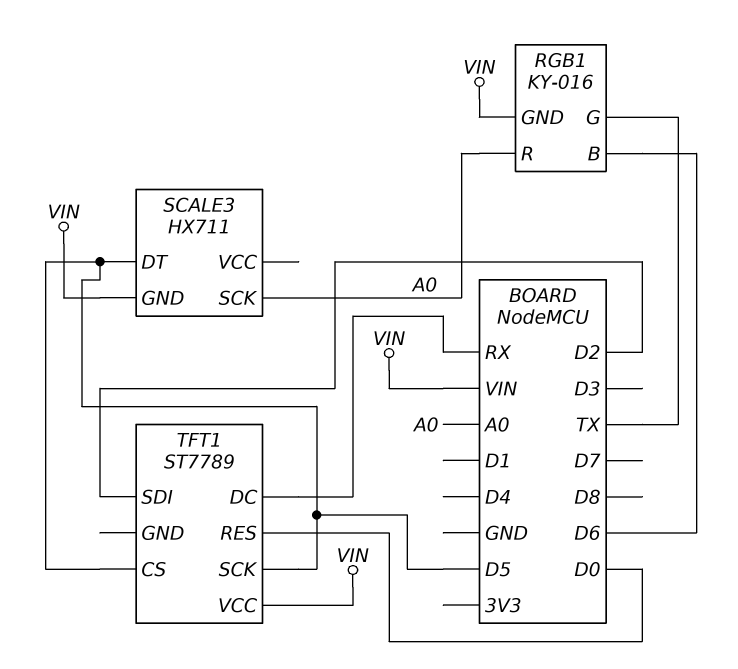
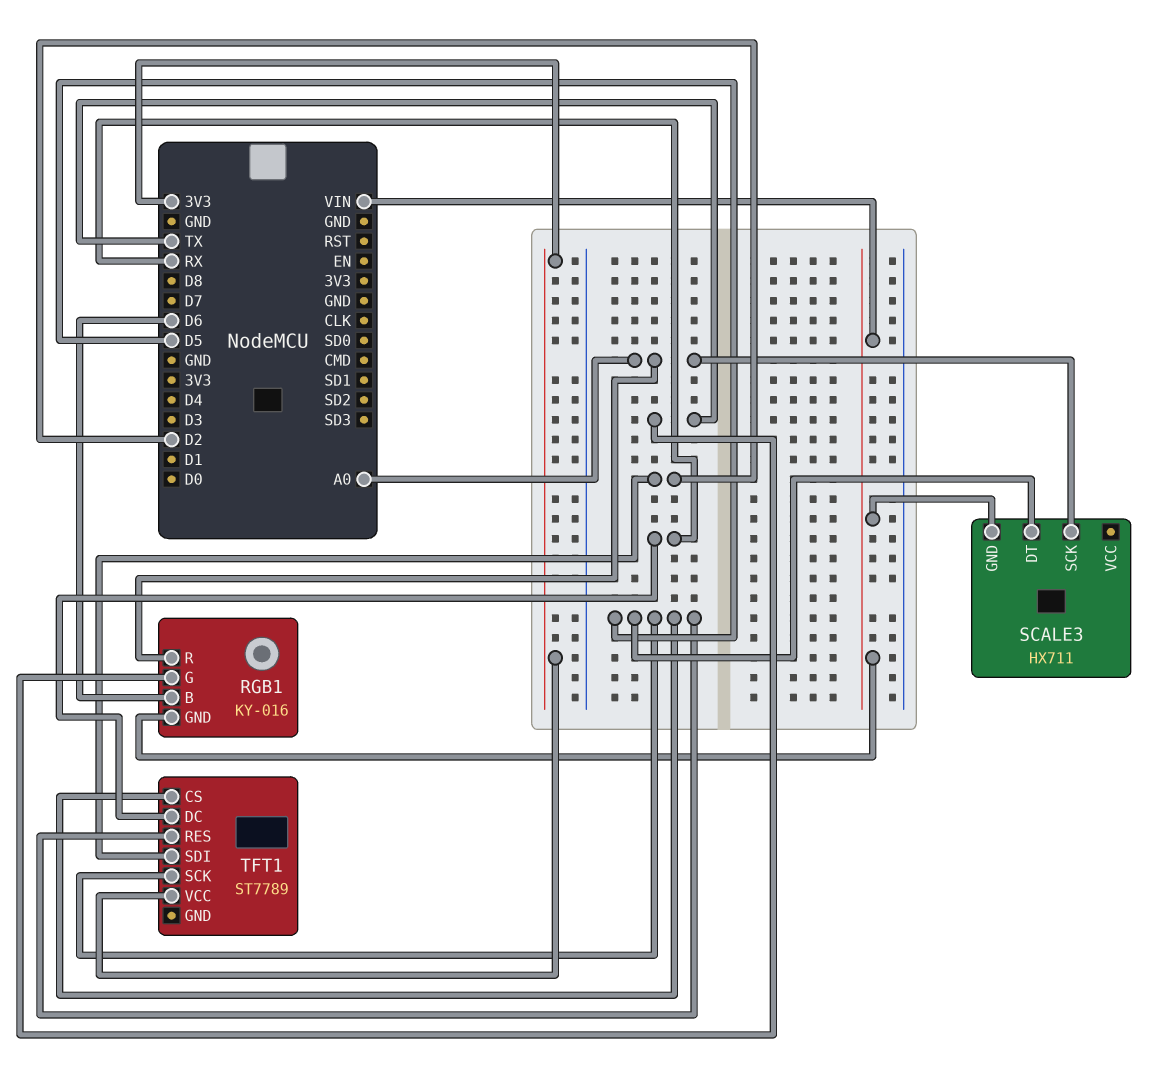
TFT1 pin RES: D0 -> D5
TFT1 pin VCC: VIN -> 3V3

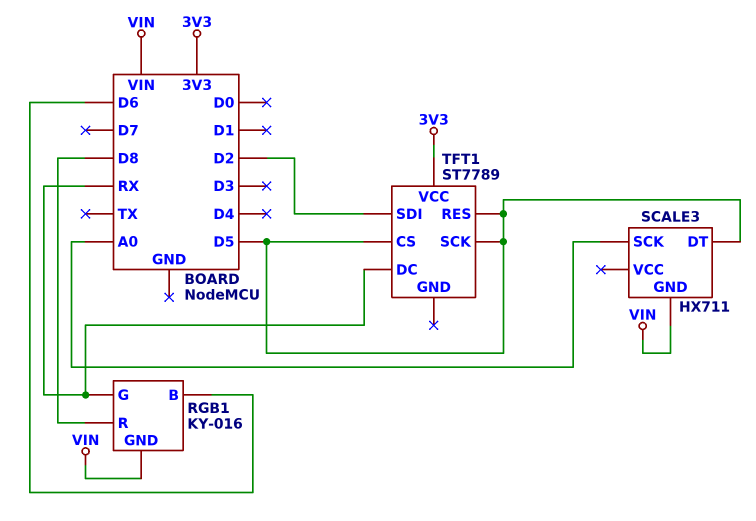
RGB1 pin G: TX -> RX
RGB1 pin R: A0 -> D8

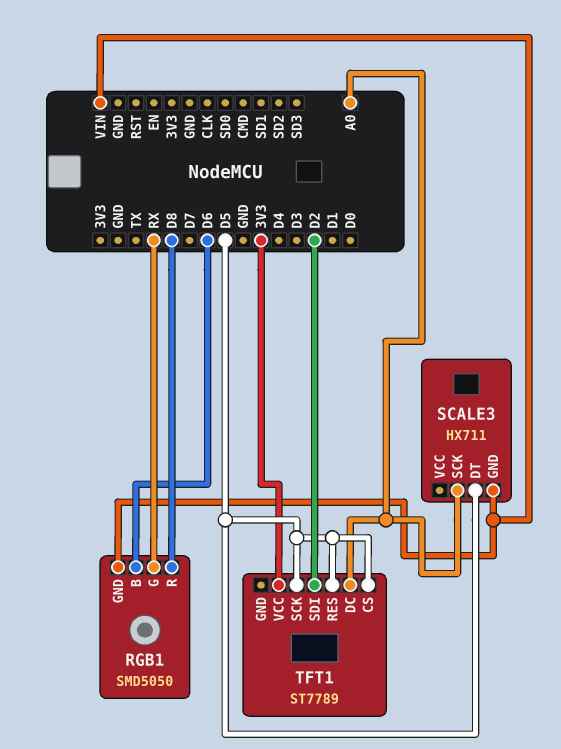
RGB1: KY-016 -> SMD5050
TFT1 pin DC: RX -> A0

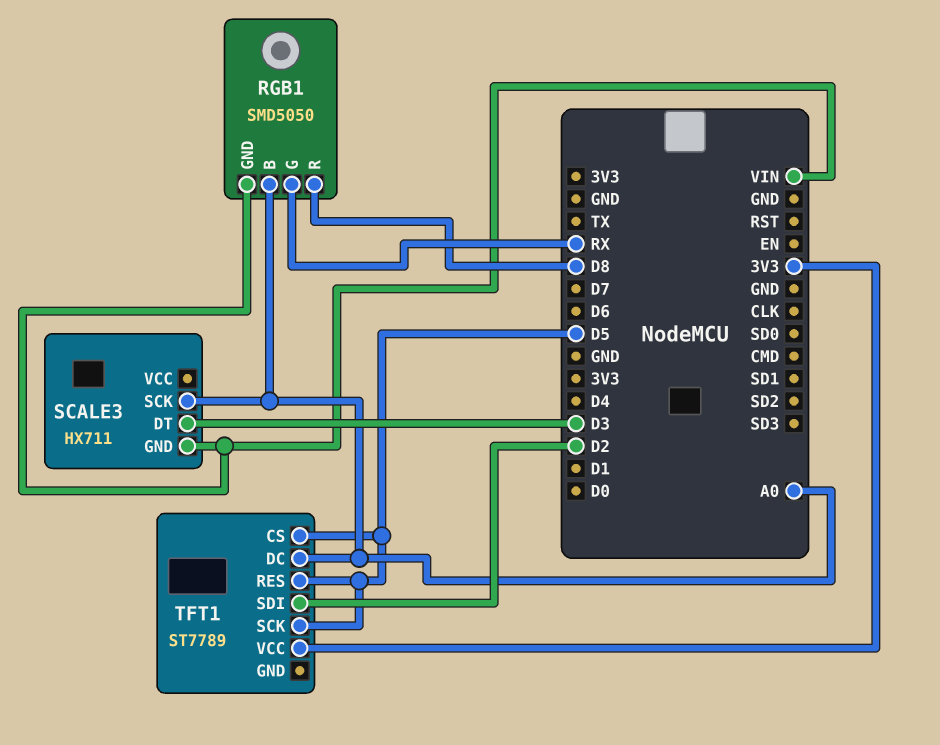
RGB1 pin B: D6 -> A0
SCALE3 pin DT: D5 -> D3

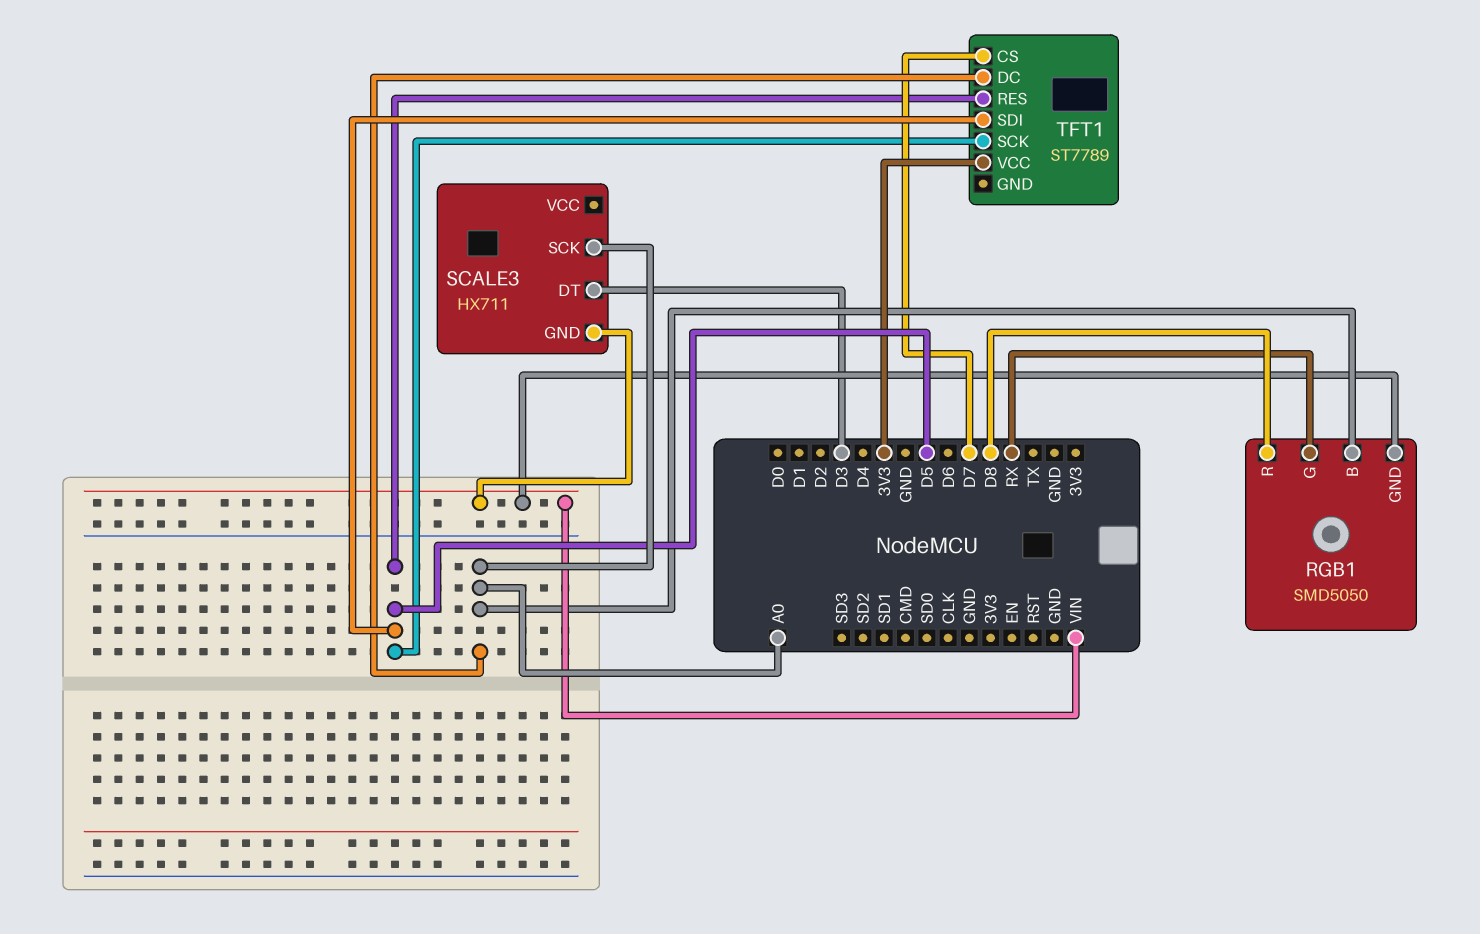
TFT1 pin CS: D5 -> D7
TFT1 pin SDI: D2 -> D5

